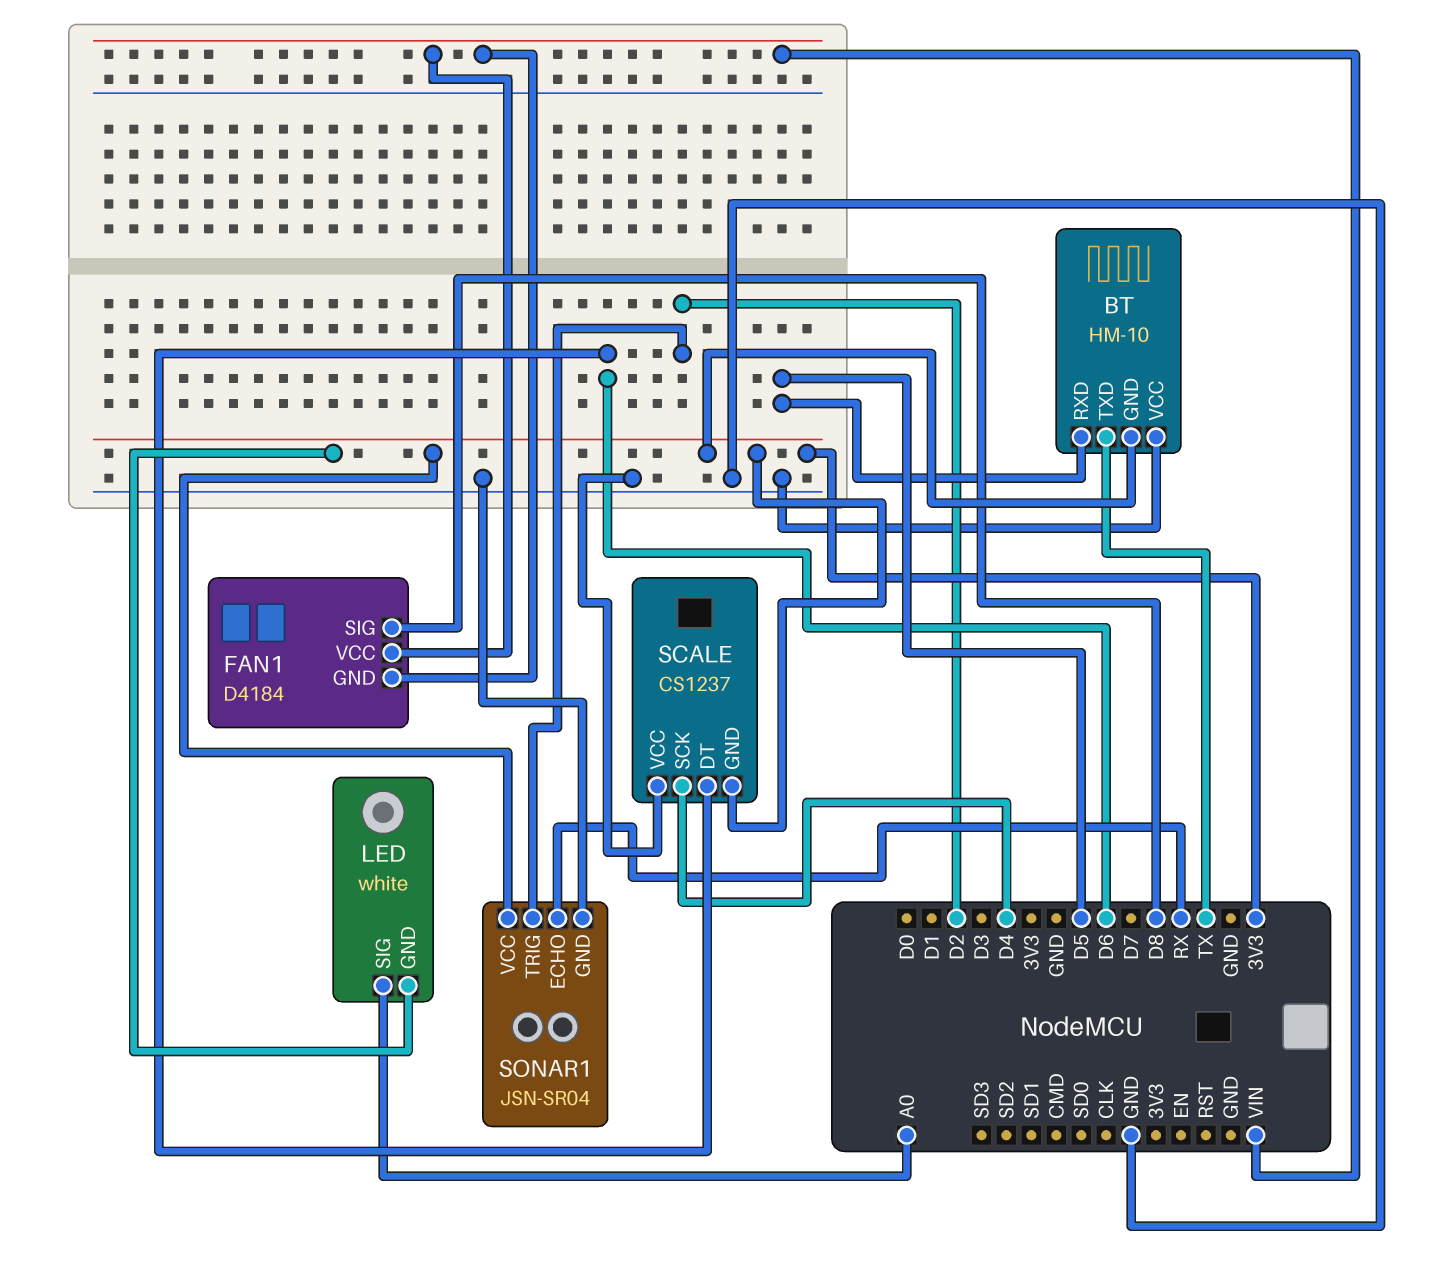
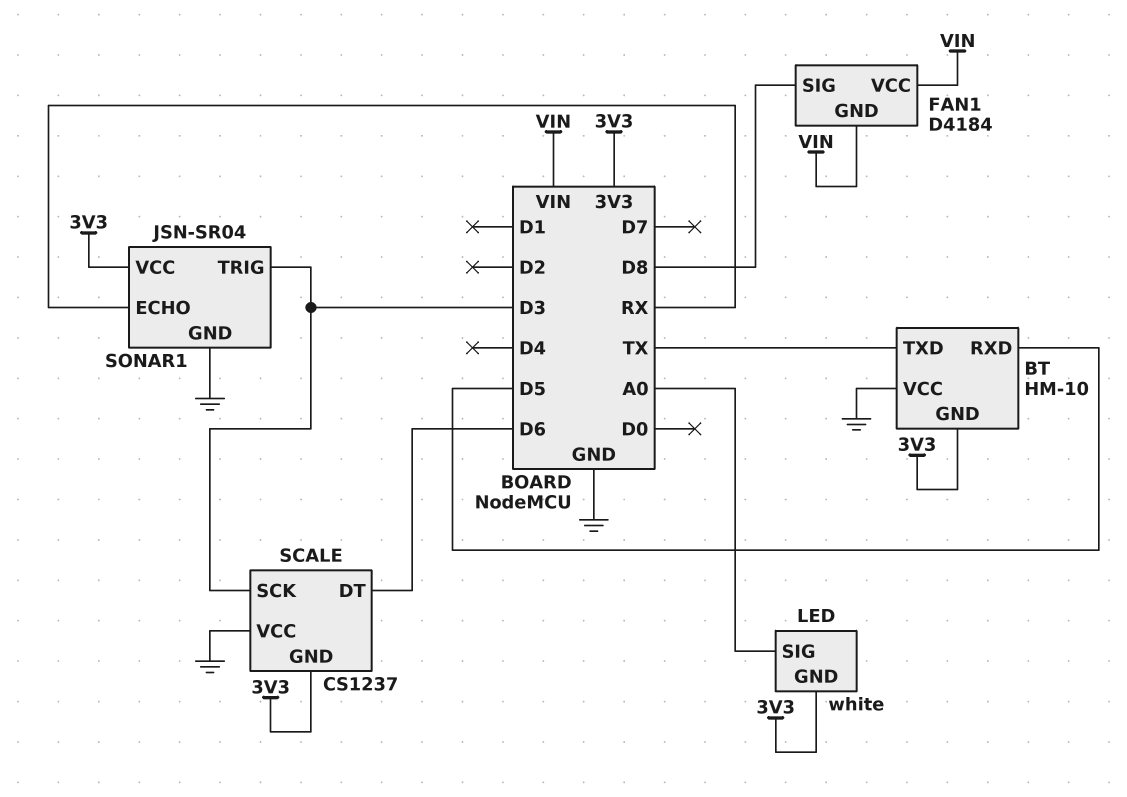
SCALE pin SCK: D4 -> D3
SONAR1 pin TRIG: D2 -> D3

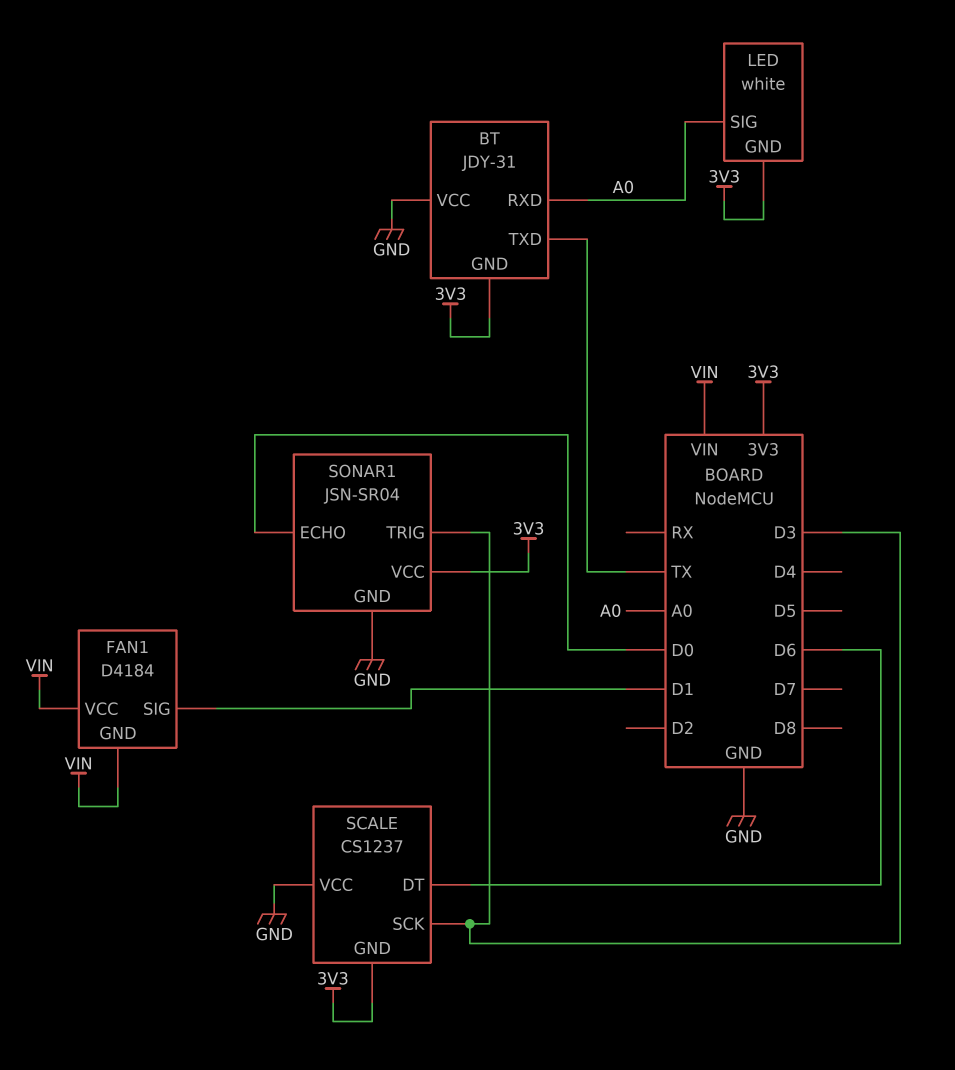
BT: HM-10 -> JDY-31
BT pin RXD: D5 -> A0
FAN1 pin SIG: D8 -> D1
SONAR1 pin ECHO: RX -> D0

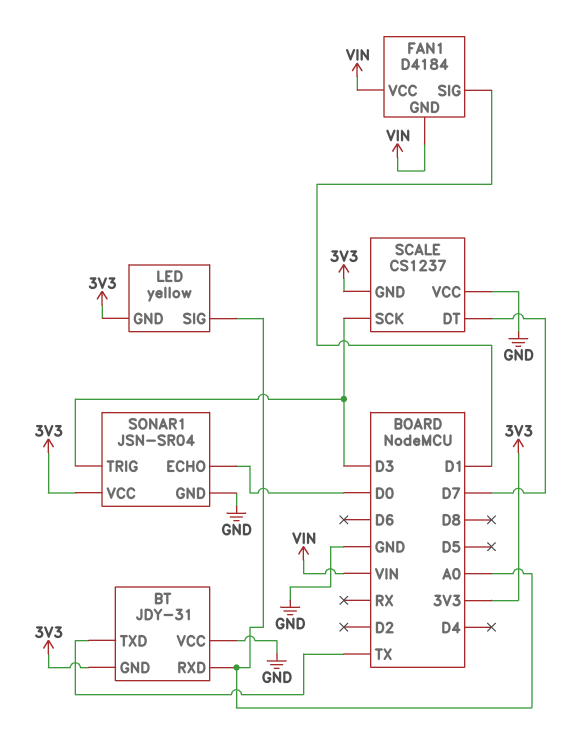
LED: white -> yellow
SCALE pin DT: D6 -> D7

